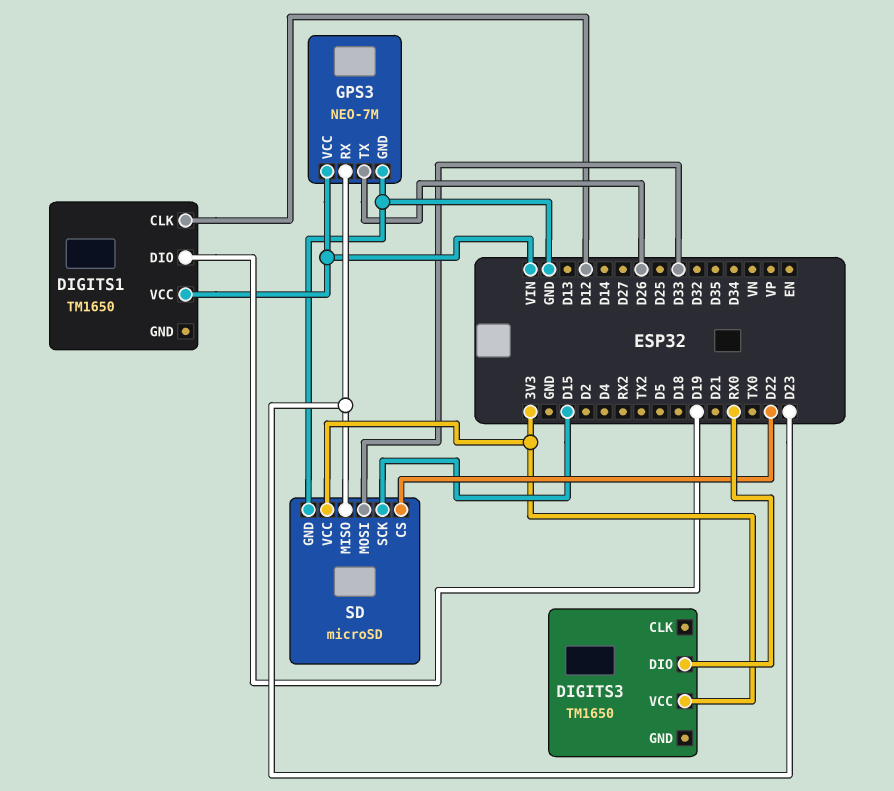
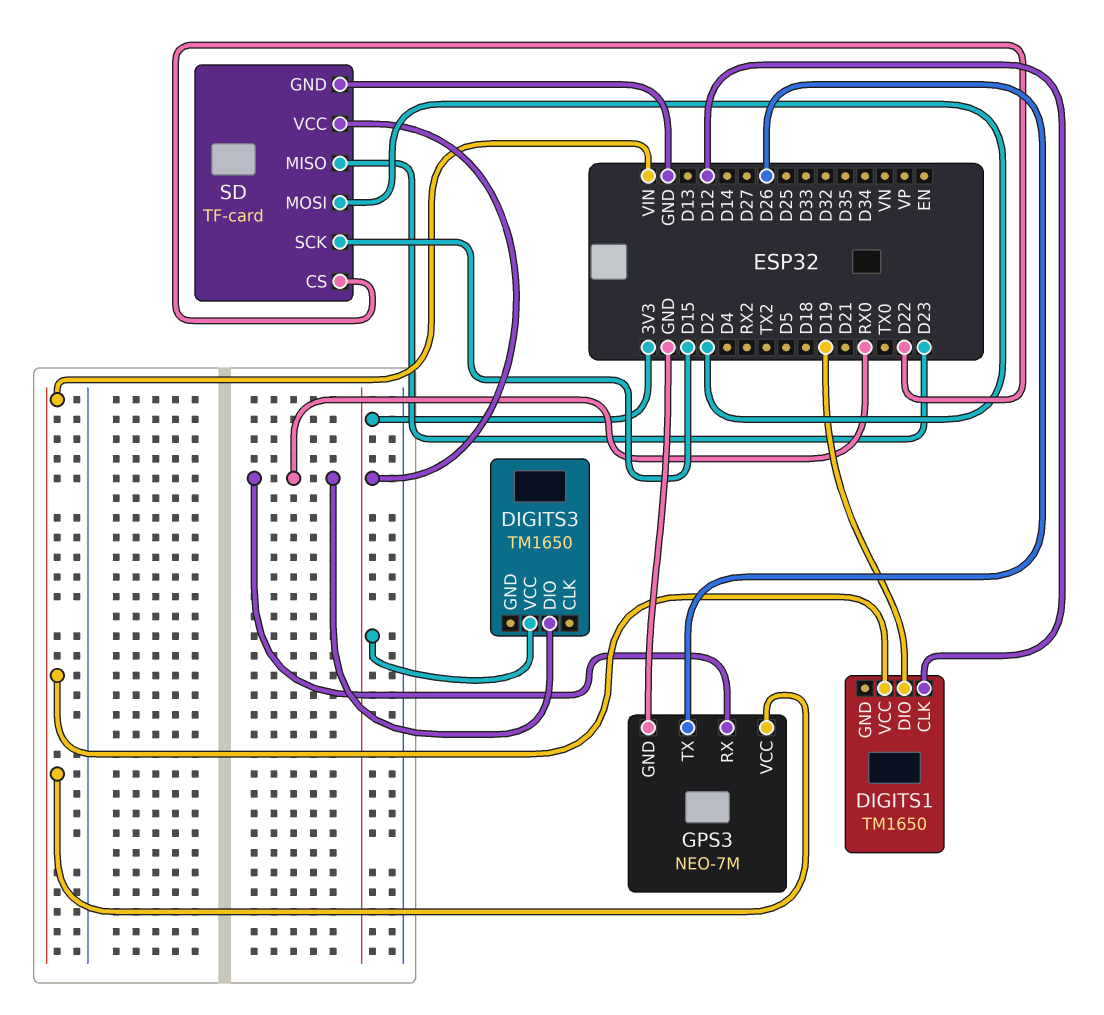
GPS3 pin RX: D23 -> RX0
SD: microSD -> TF-card
SD pin MOSI: D33 -> D2

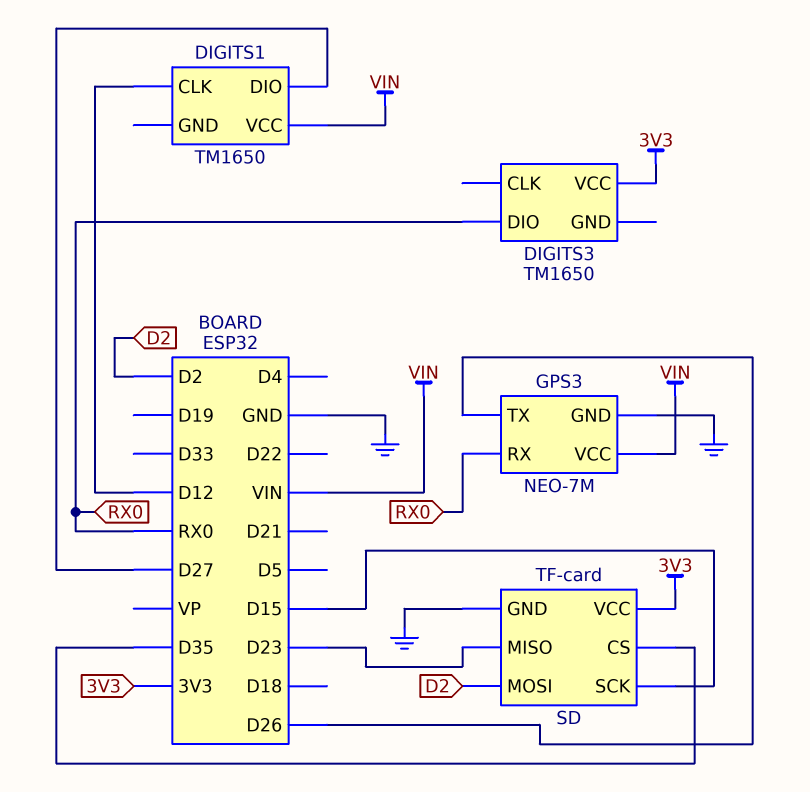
DIGITS1 pin DIO: D19 -> D27
SD pin CS: D22 -> D35

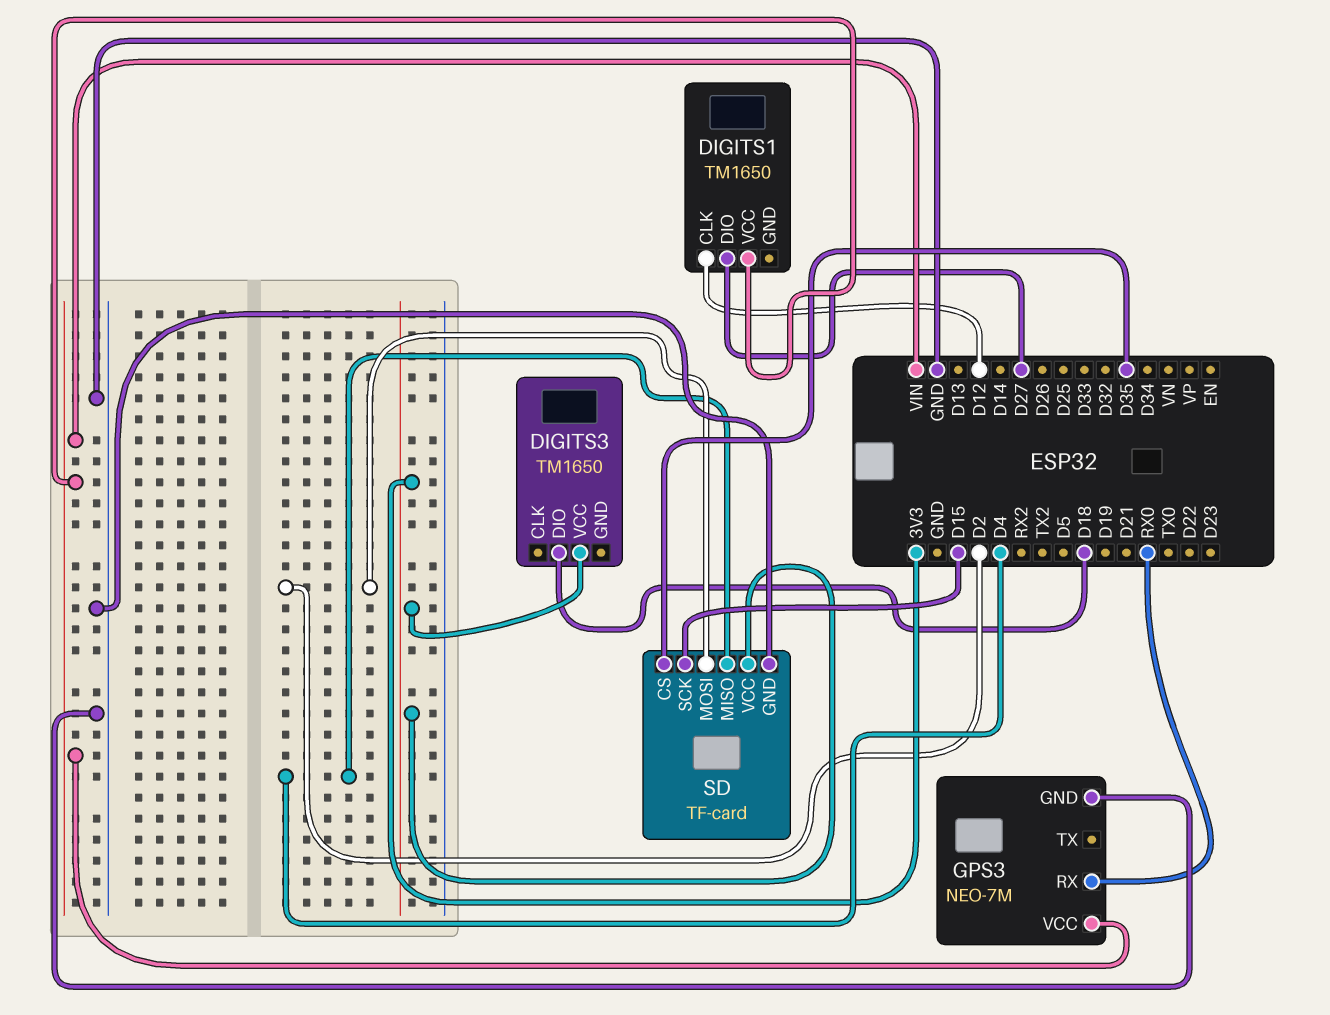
DIGITS3 pin DIO: RX0 -> D18
GPS3 pin TX: D26 -> none
SD pin MISO: D23 -> D4

